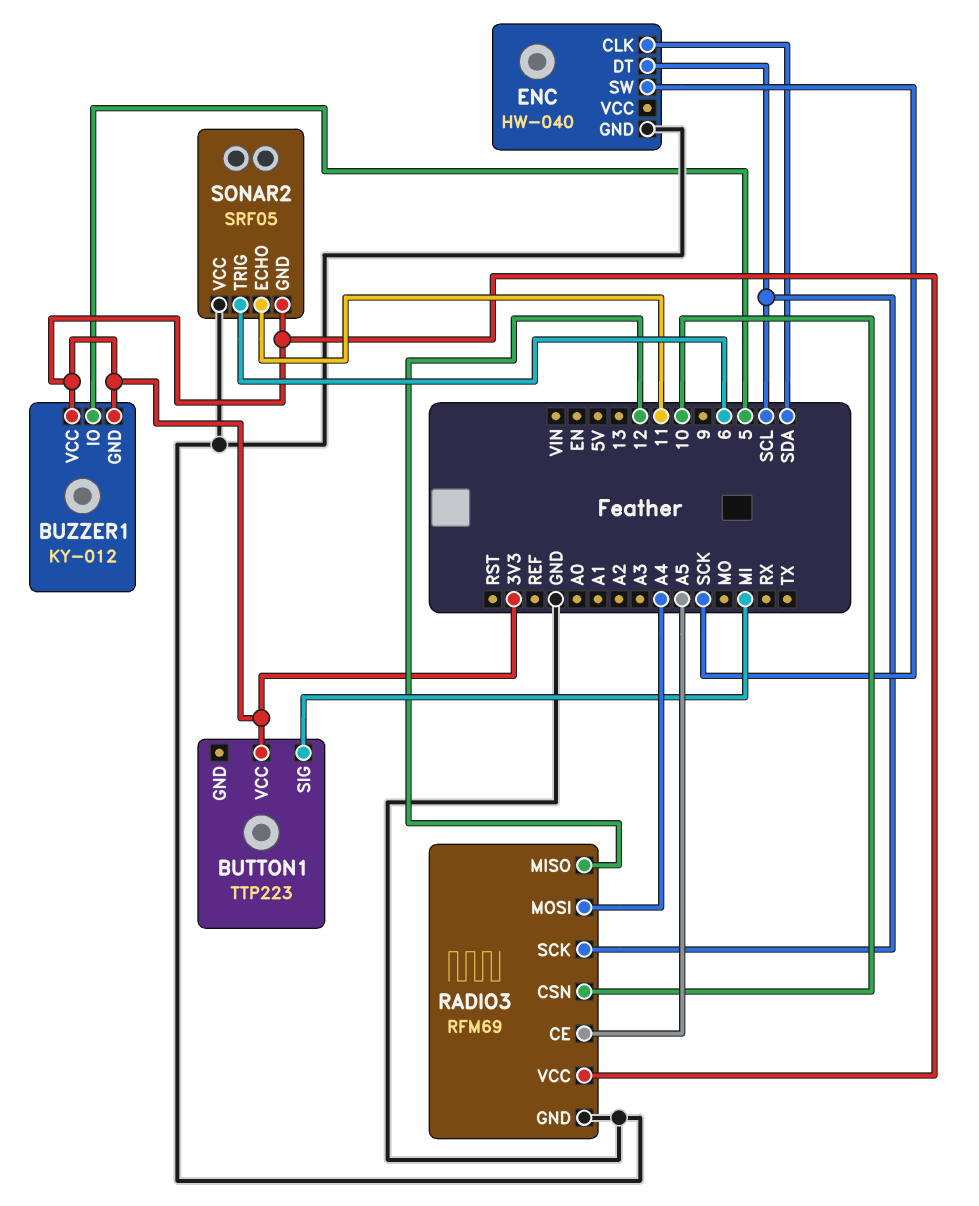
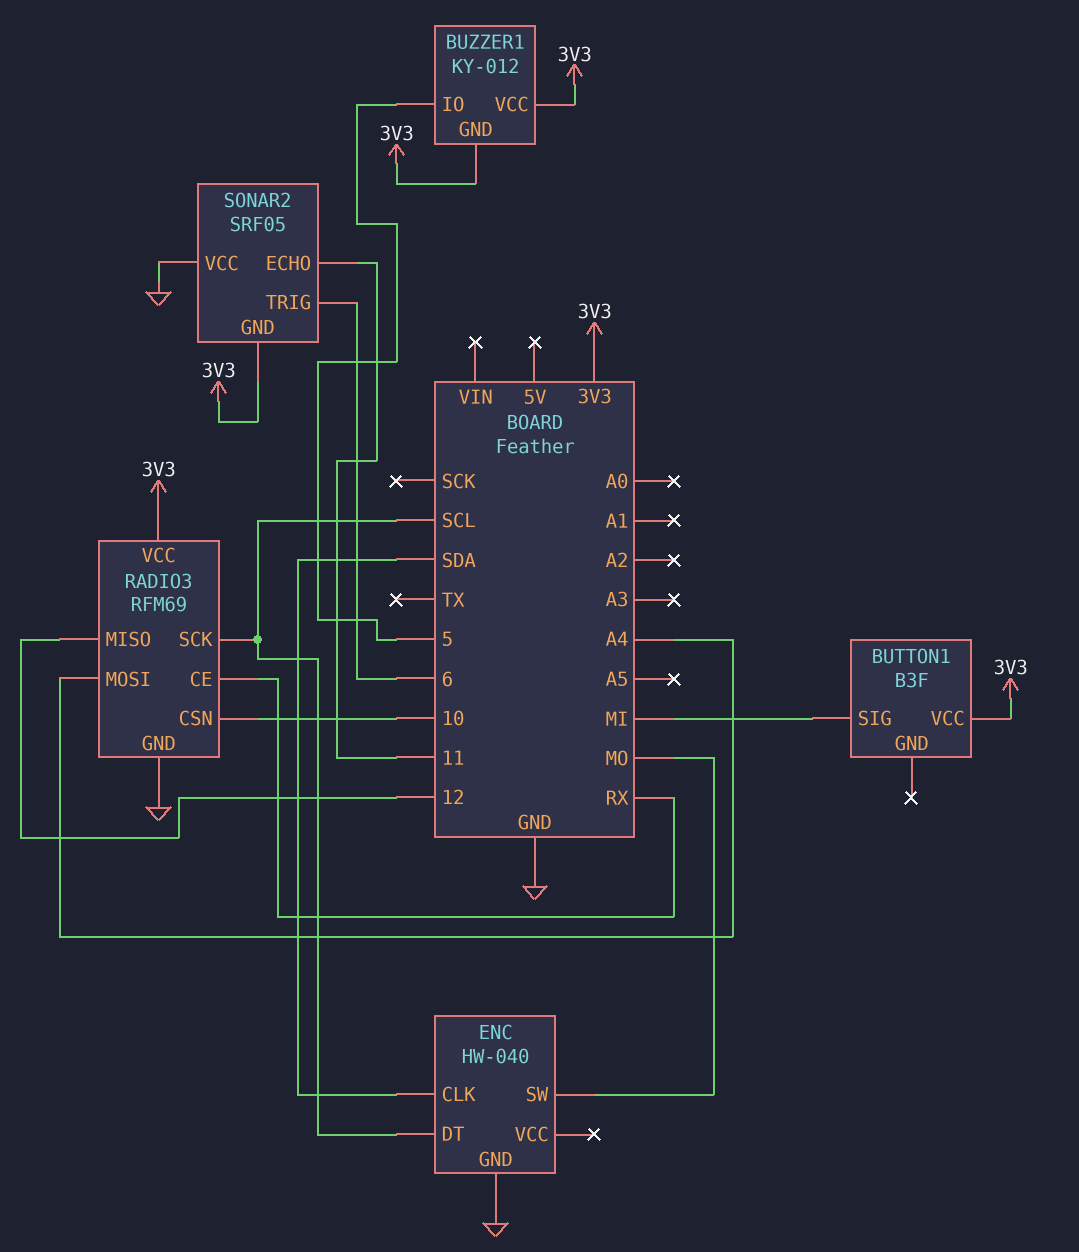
BUTTON1: TTP223 -> B3F
ENC pin SW: SCK -> MO
RADIO3 pin CE: A5 -> RX

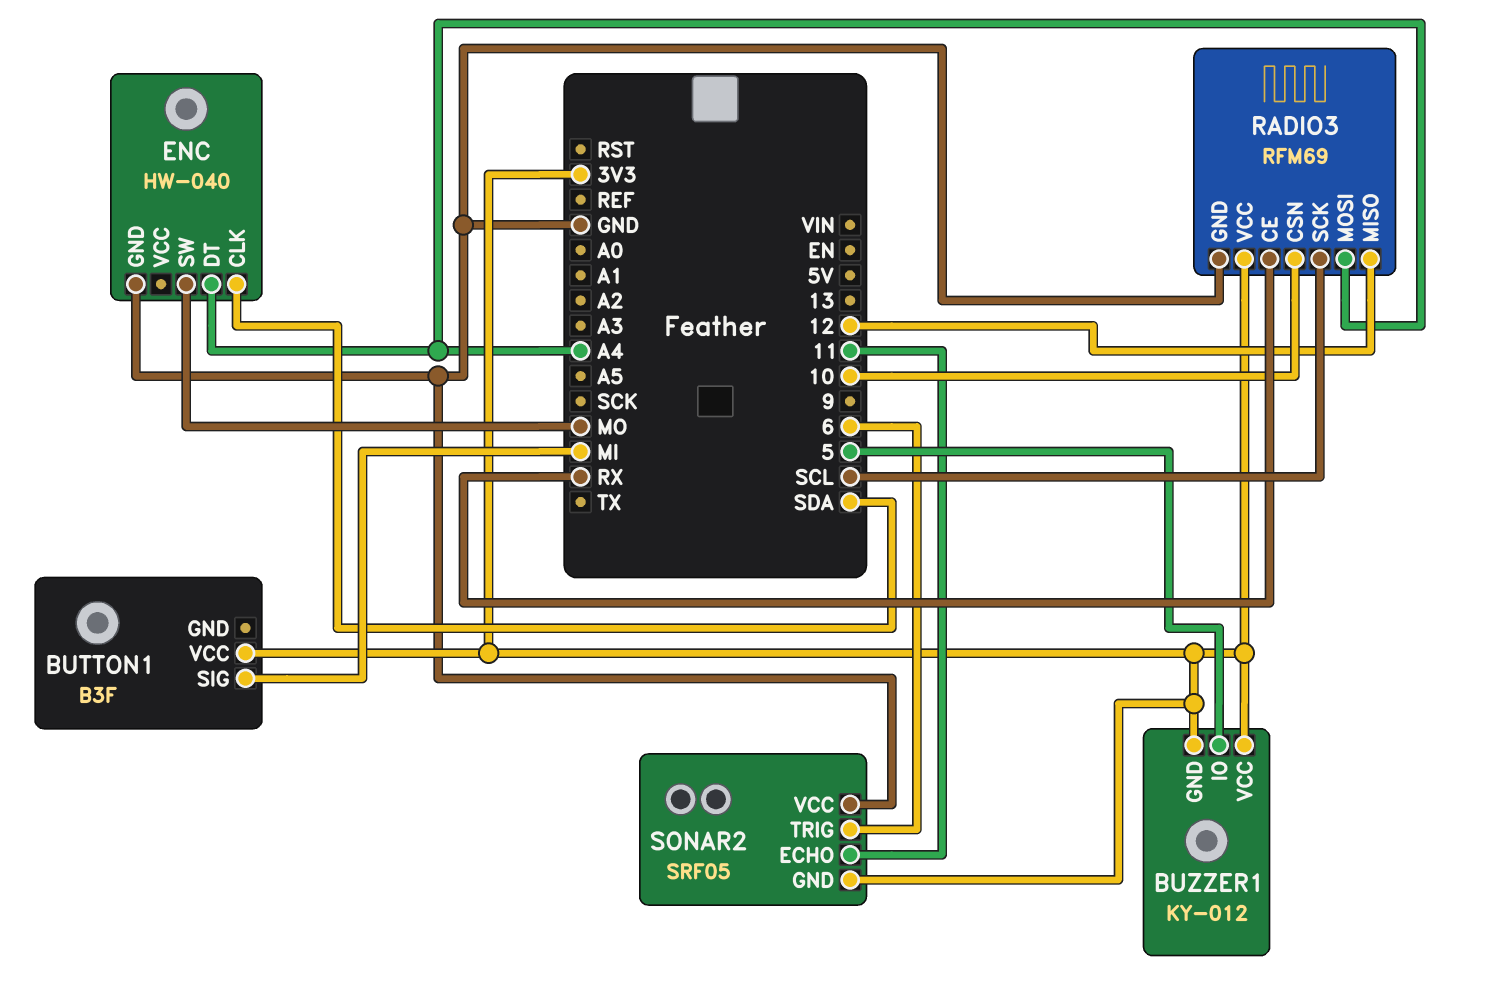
ENC pin DT: SCL -> A4

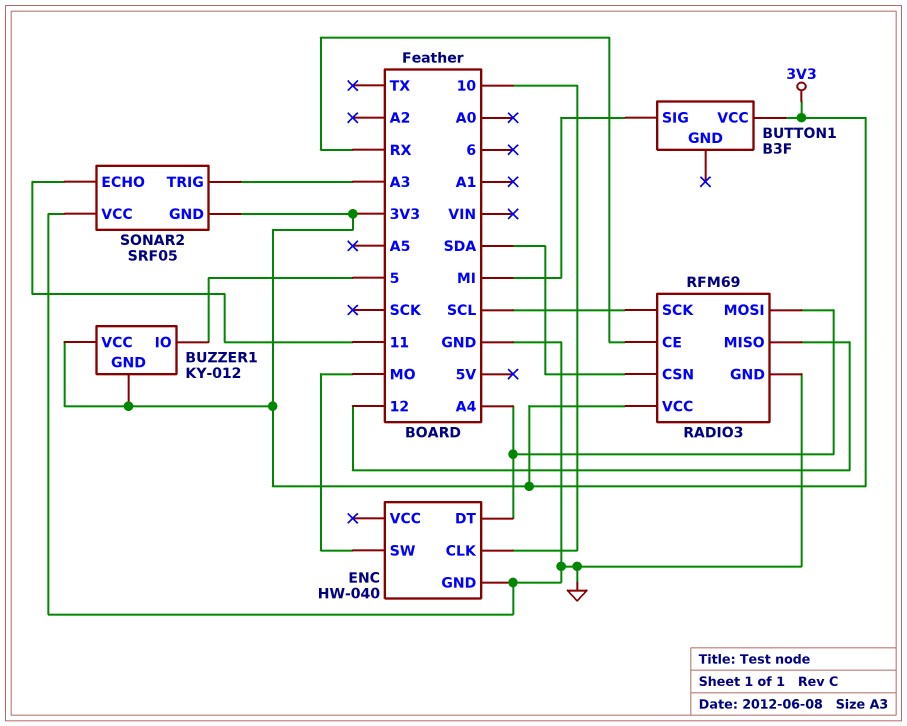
ENC pin CLK: SDA -> 10
RADIO3 pin CSN: 10 -> SDA
SONAR2 pin TRIG: 6 -> A3

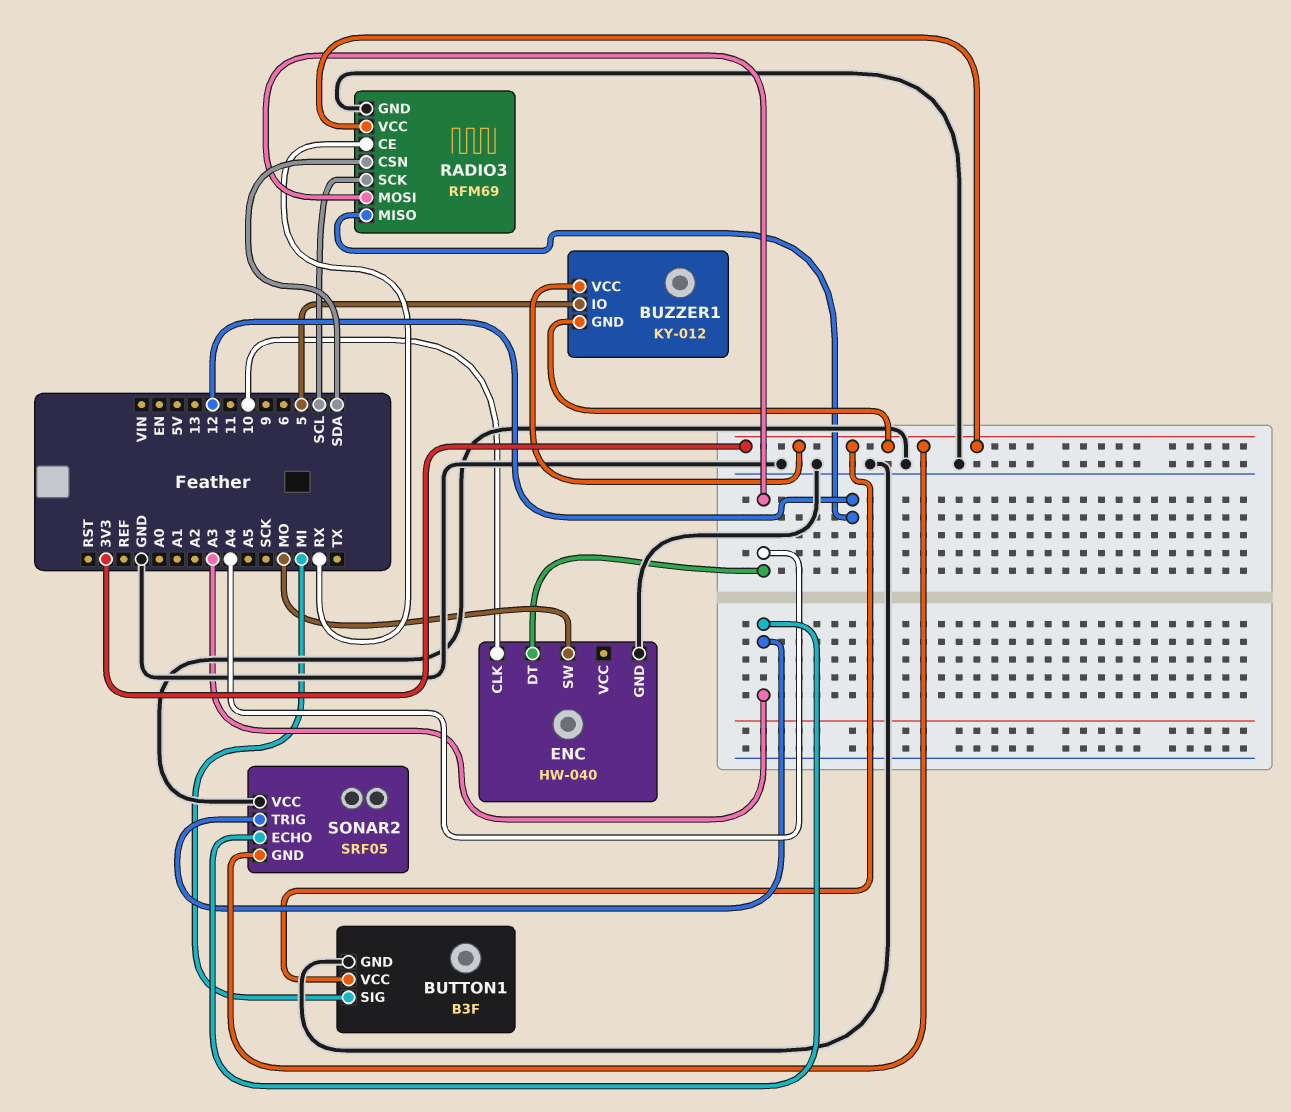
BUTTON1 pin GND: none -> GND
SONAR2 pin ECHO: 11 -> A3

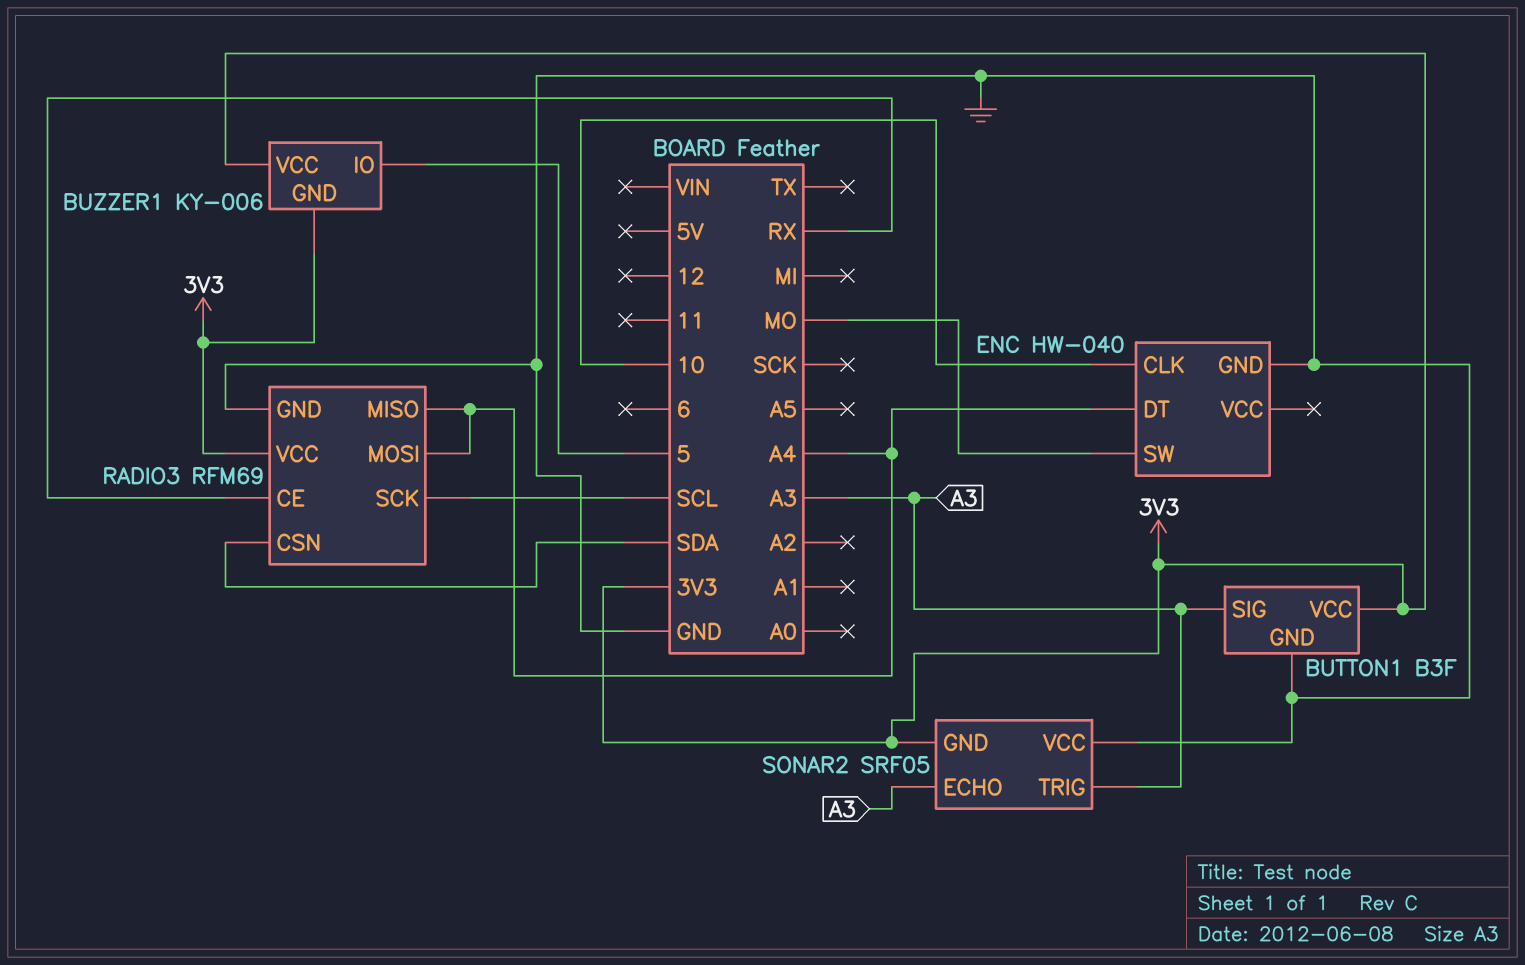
BUTTON1 pin SIG: MI -> A3
BUZZER1: KY-012 -> KY-006
RADIO3 pin MISO: 12 -> A4

